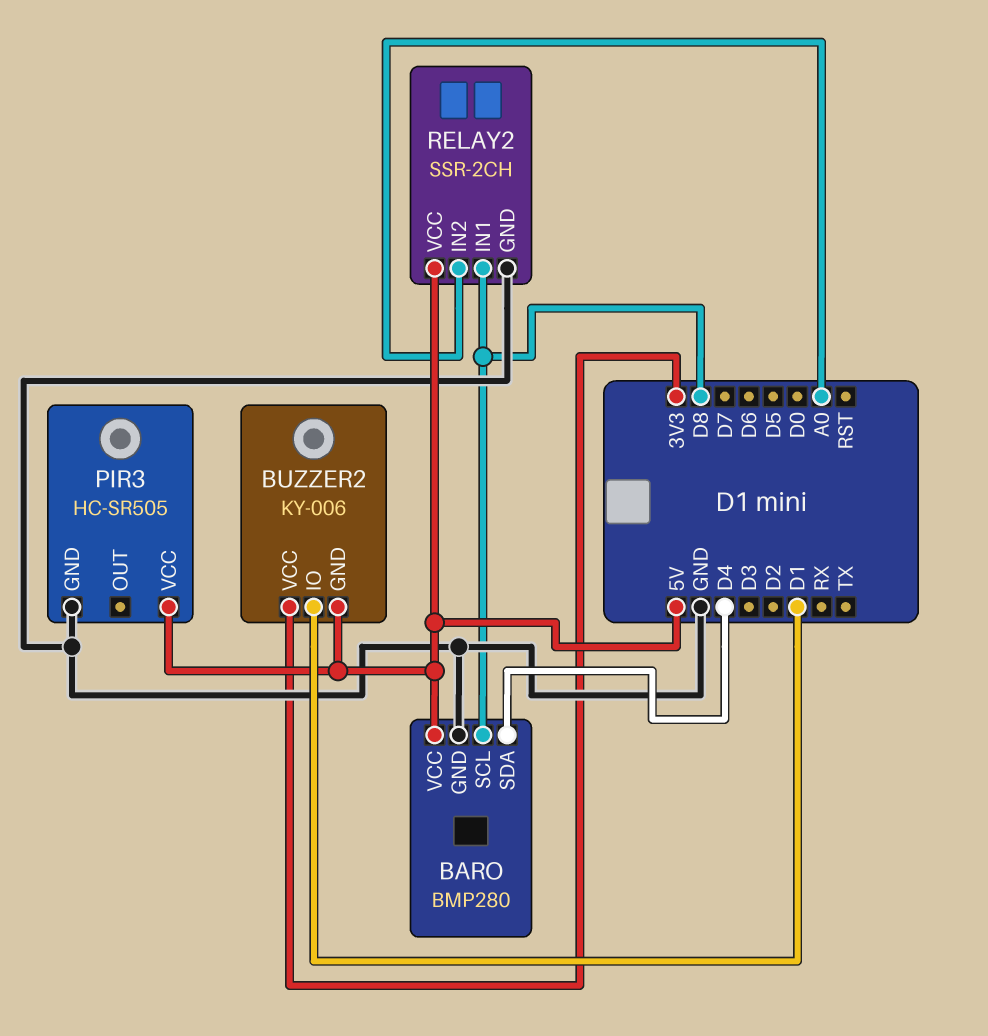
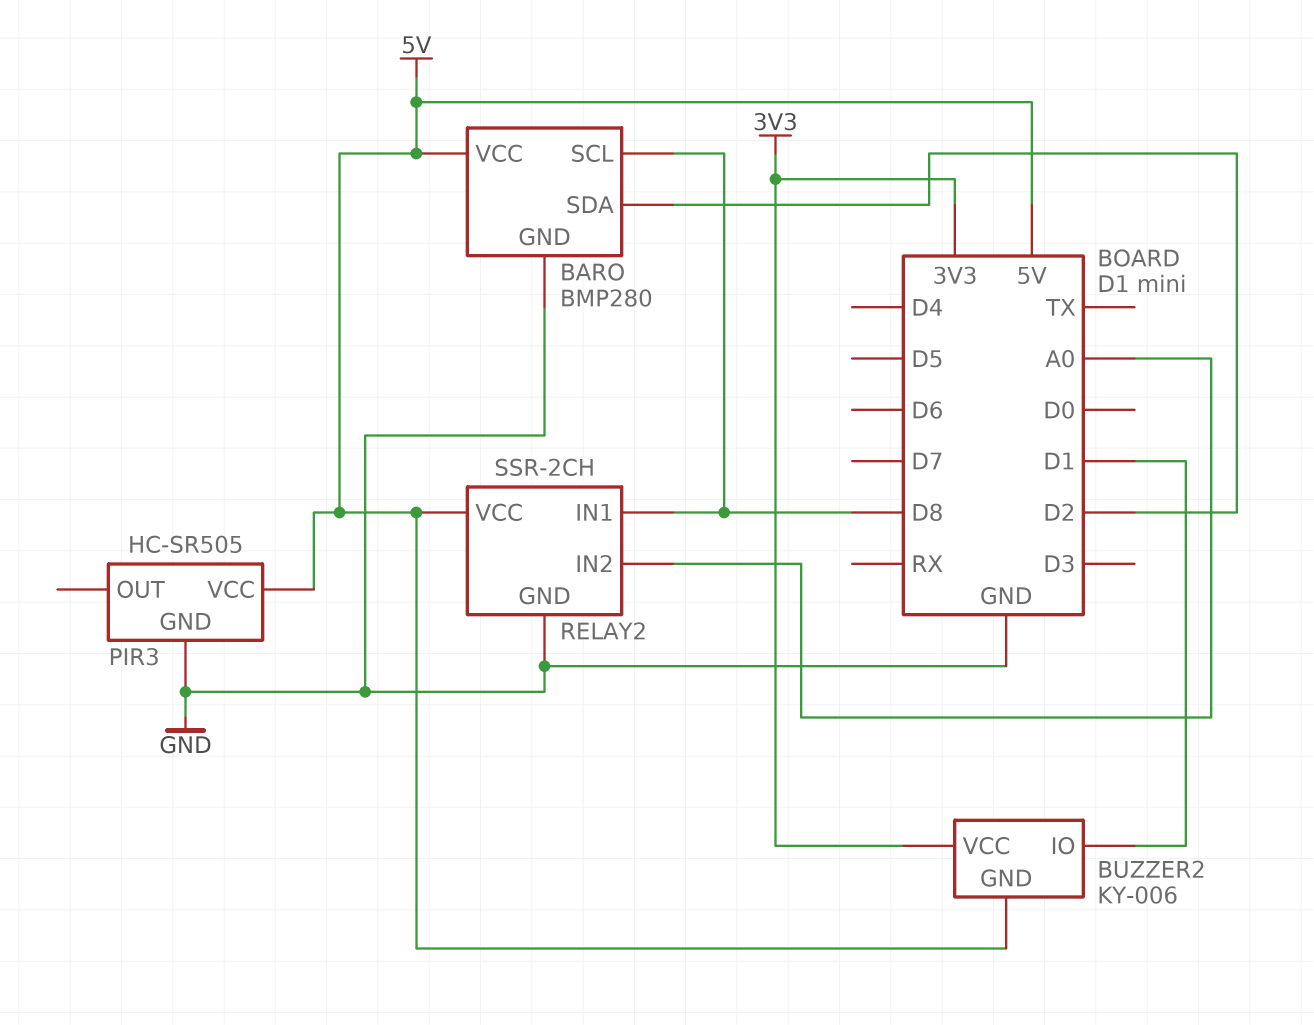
BARO pin SDA: D4 -> D2

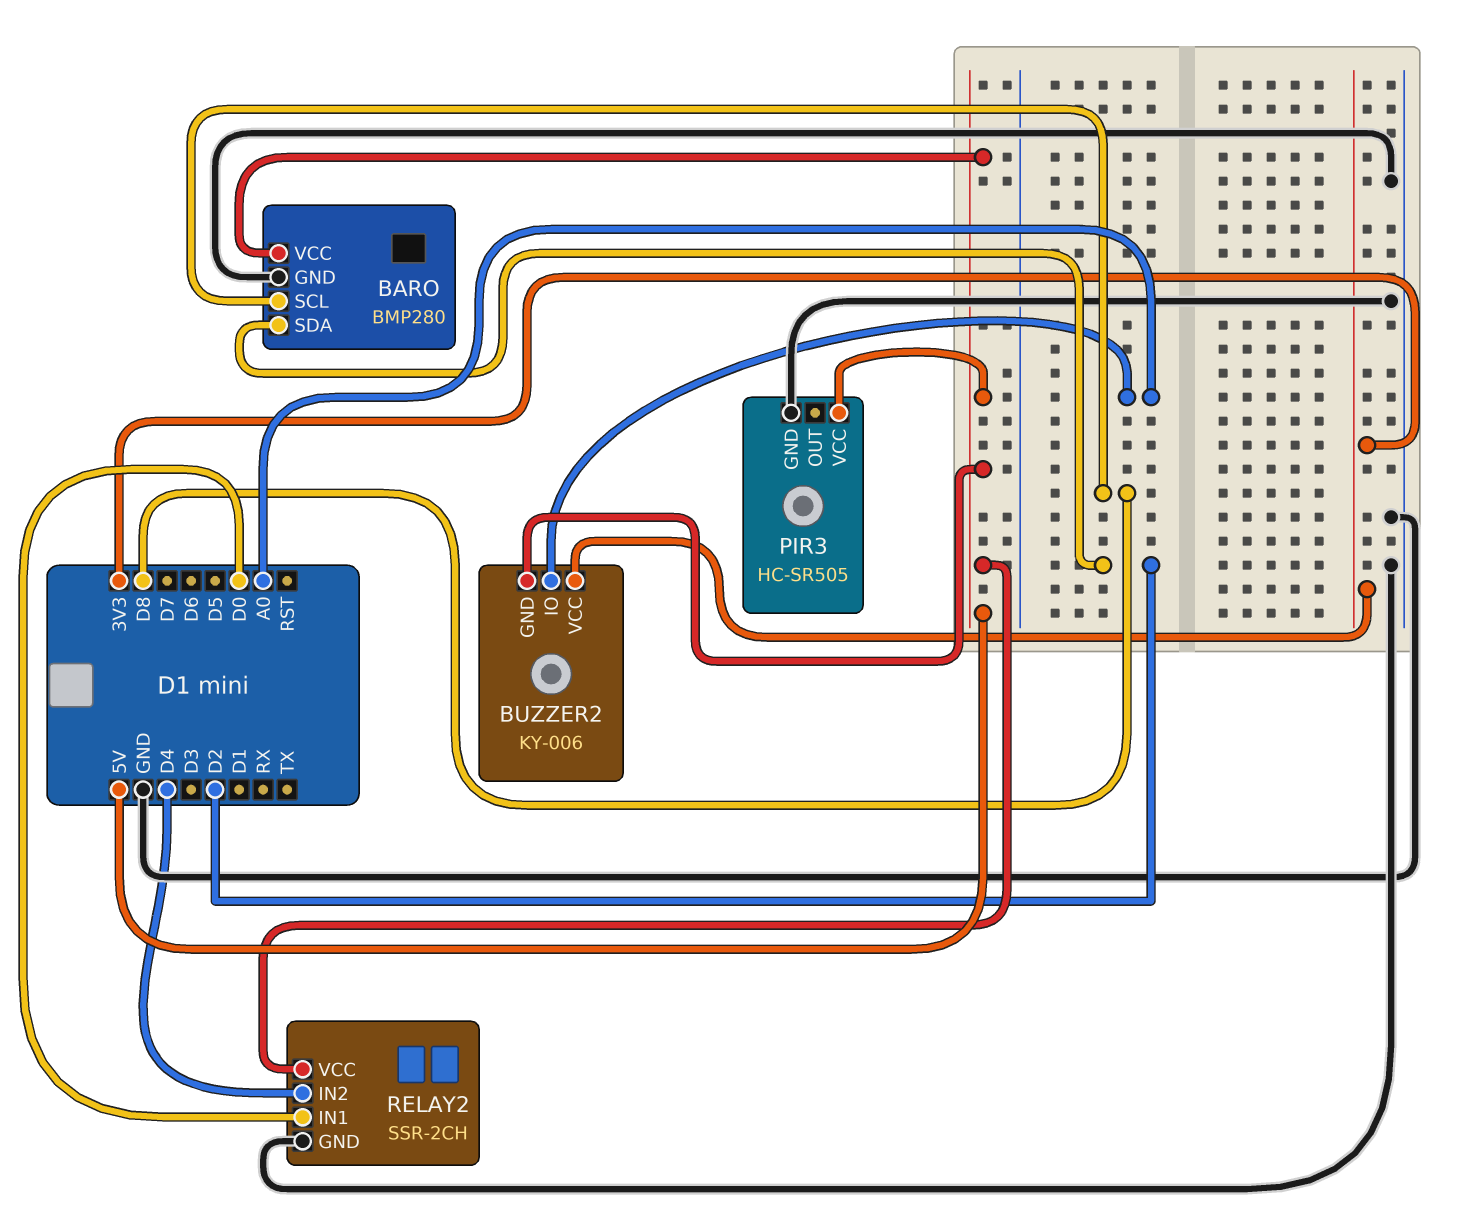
BUZZER2 pin IO: D1 -> A0
RELAY2 pin IN1: D8 -> D0
RELAY2 pin IN2: A0 -> D4

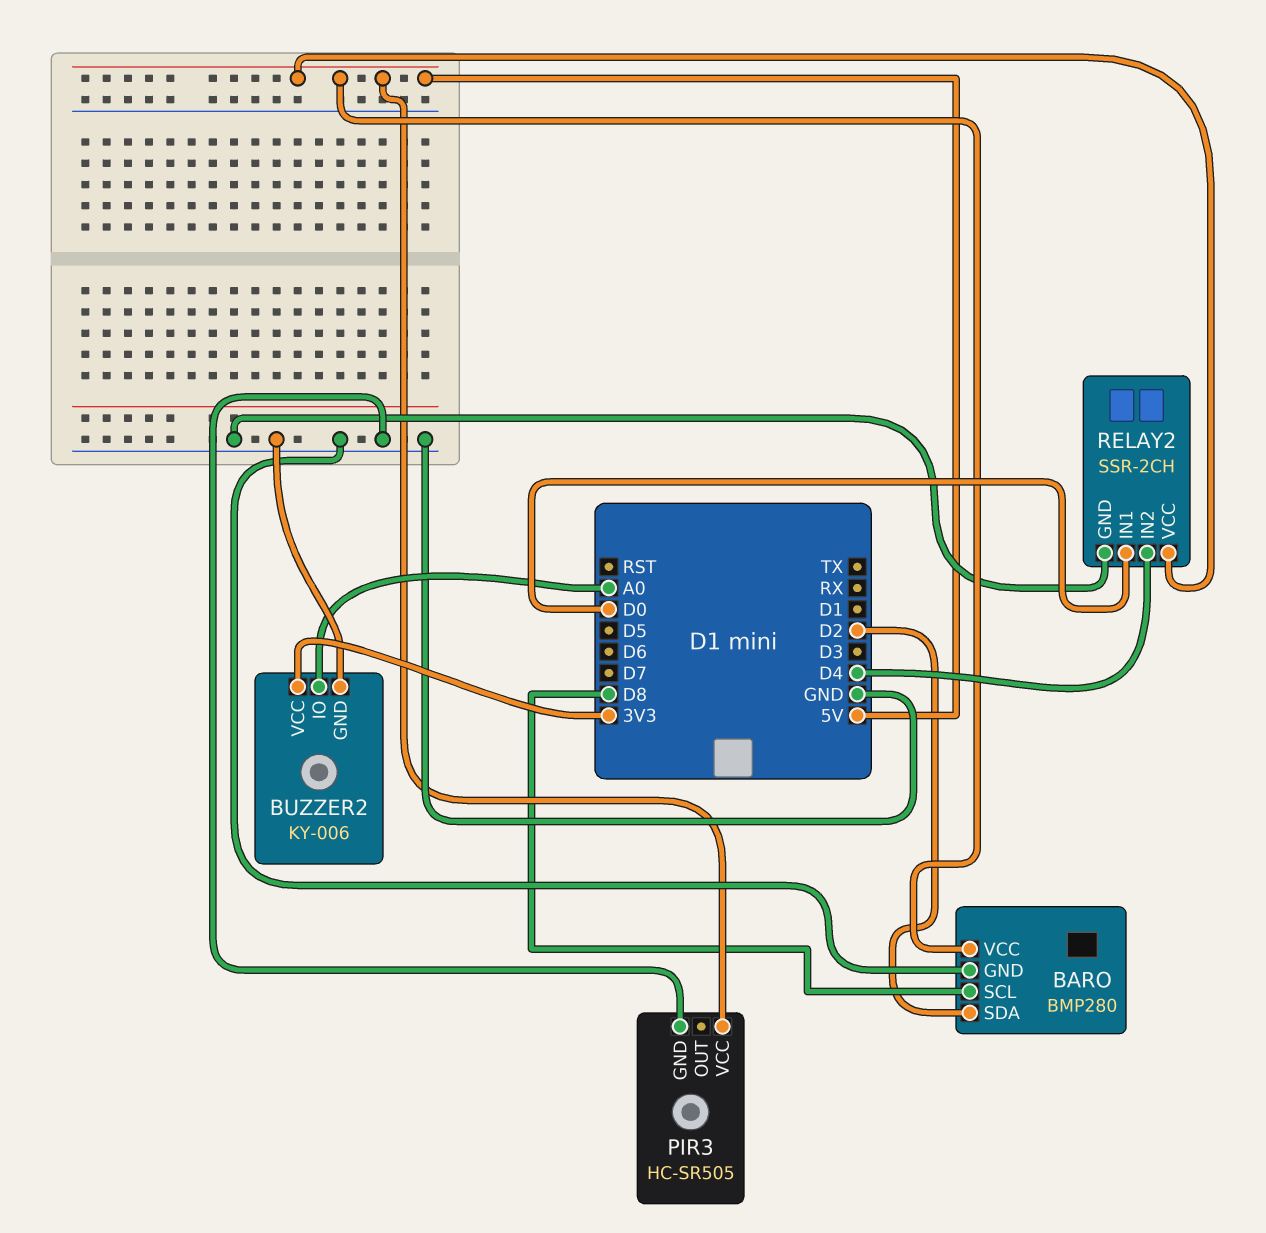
BUZZER2 pin GND: 5V -> GND

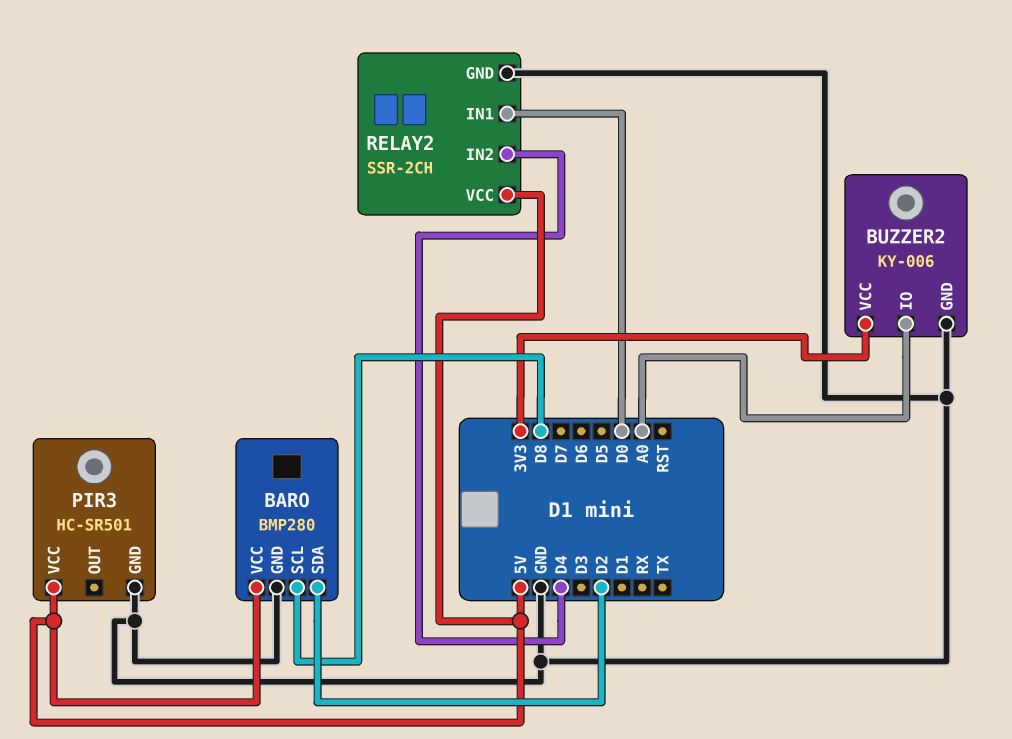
PIR3: HC-SR505 -> HC-SR501

